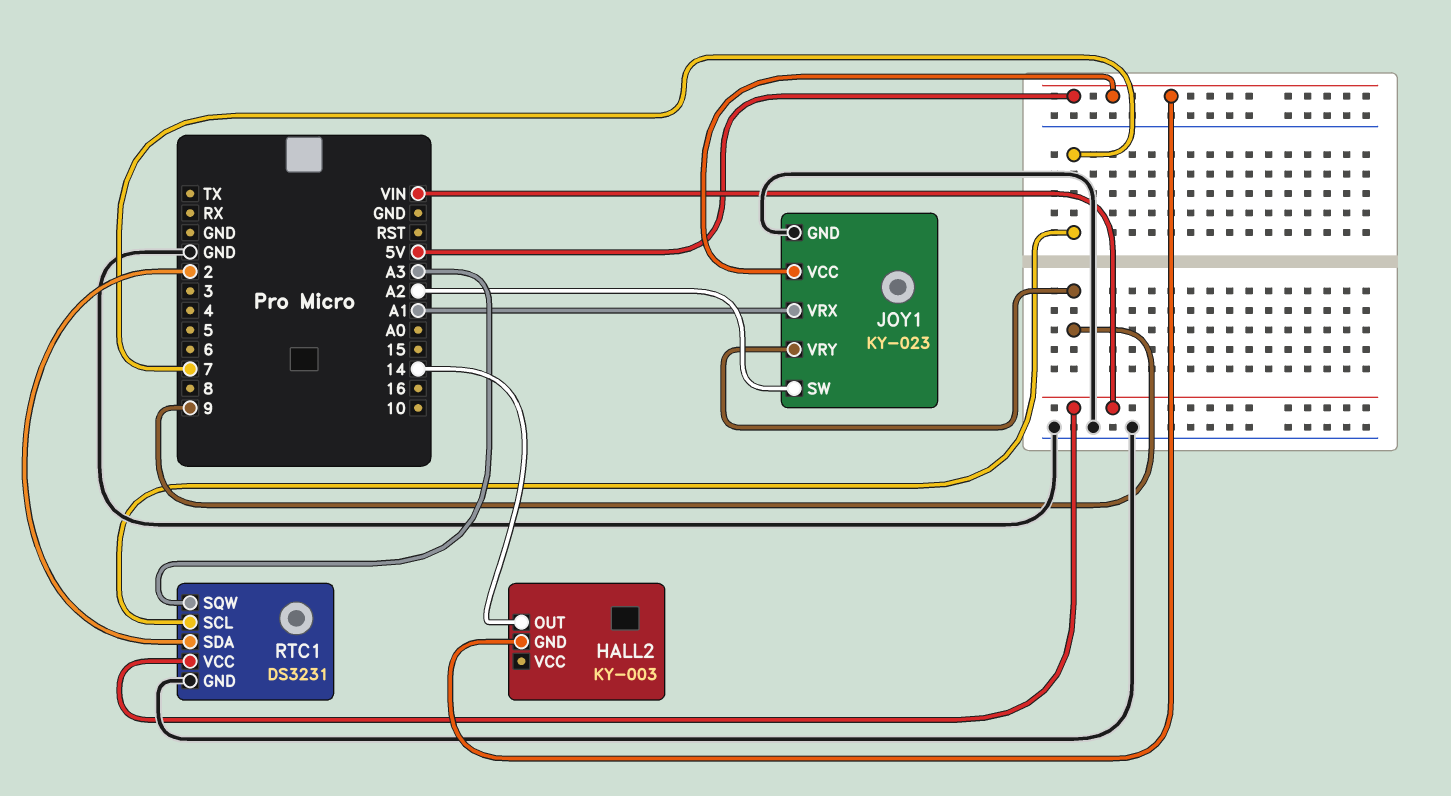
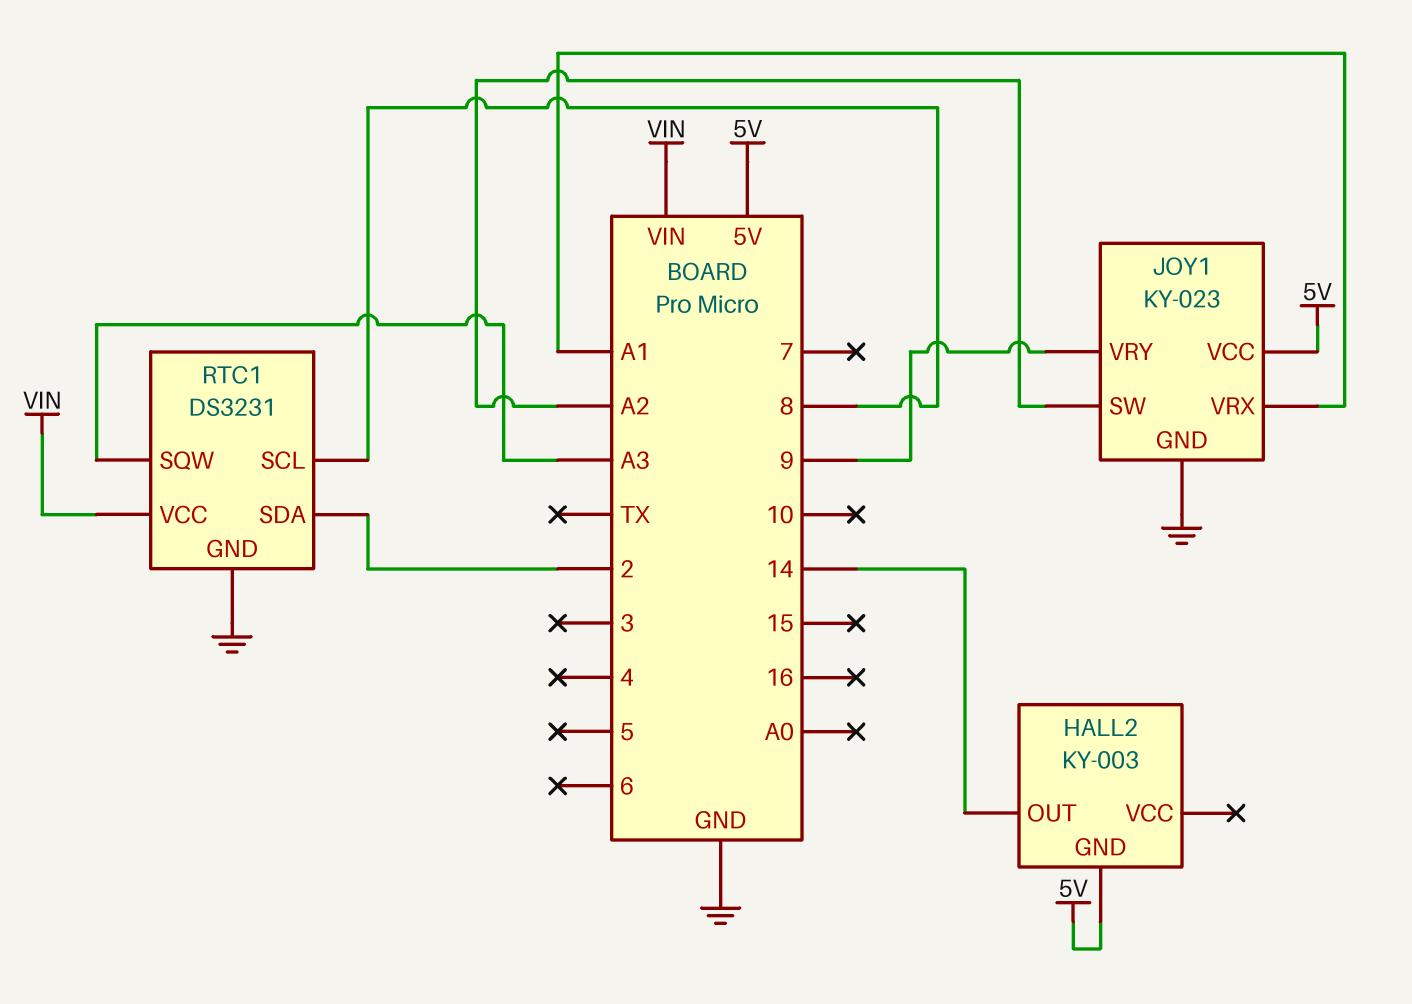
RTC1 pin SCL: 7 -> 8

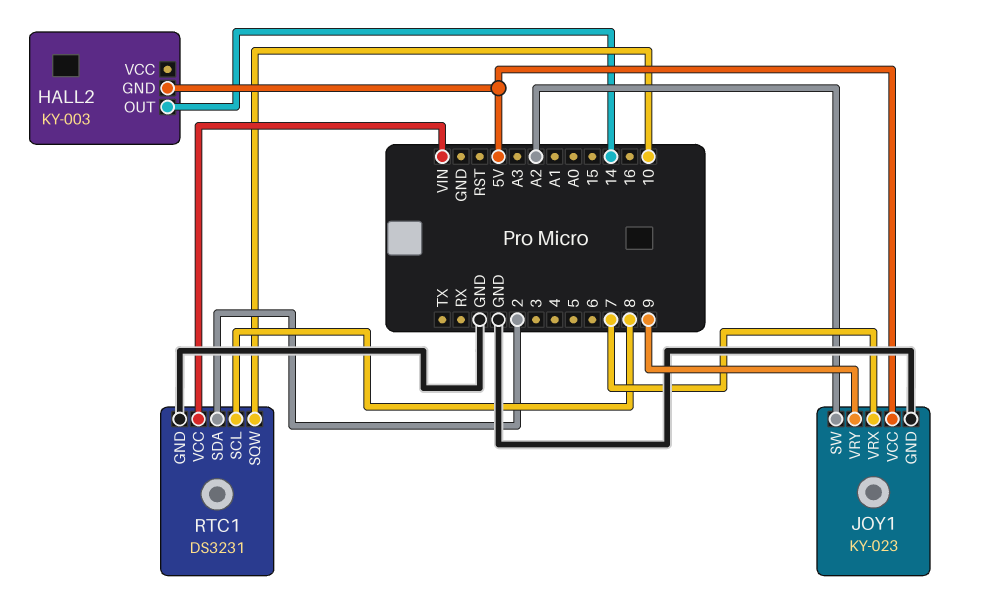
JOY1 pin VRX: A1 -> 7
RTC1 pin SQW: A3 -> 10

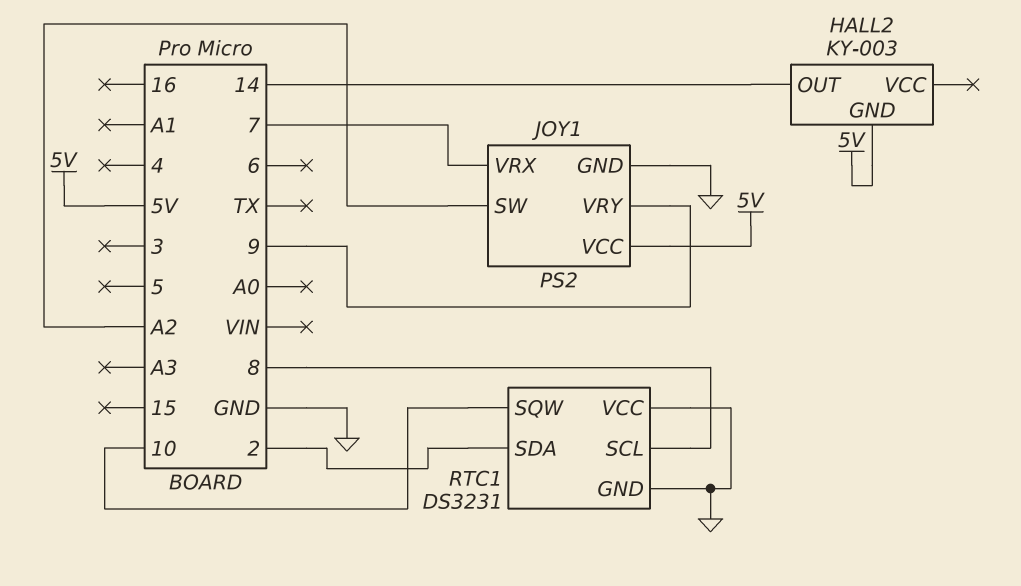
JOY1: KY-023 -> PS2
RTC1 pin VCC: VIN -> GND

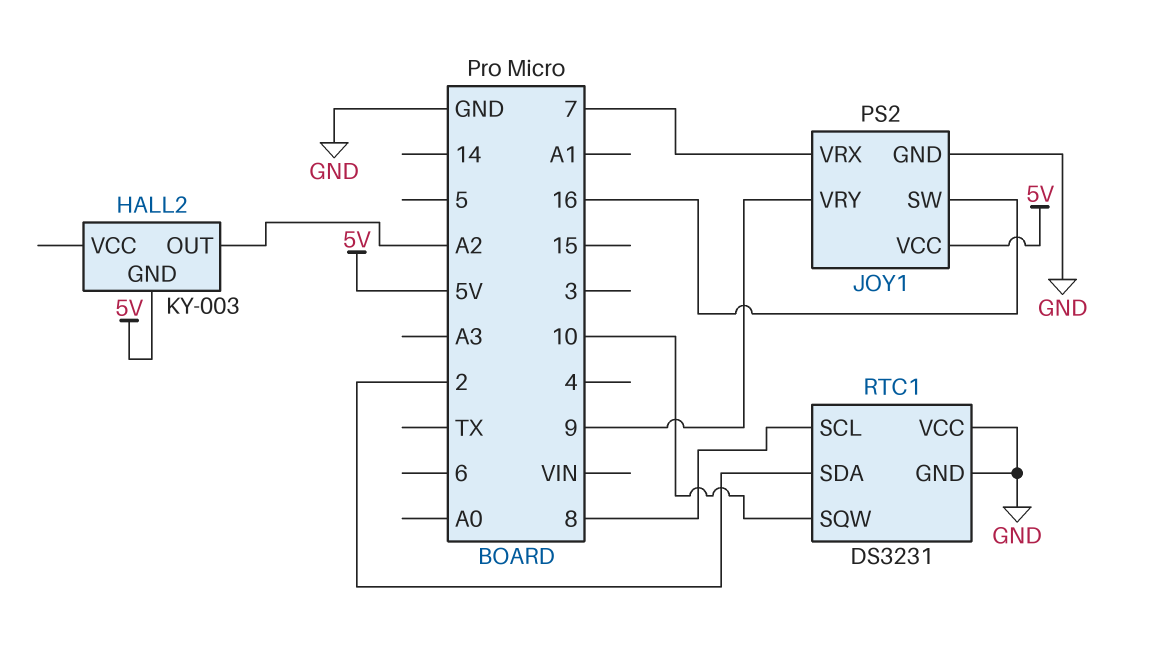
HALL2 pin OUT: 14 -> A2
JOY1 pin SW: A2 -> 16

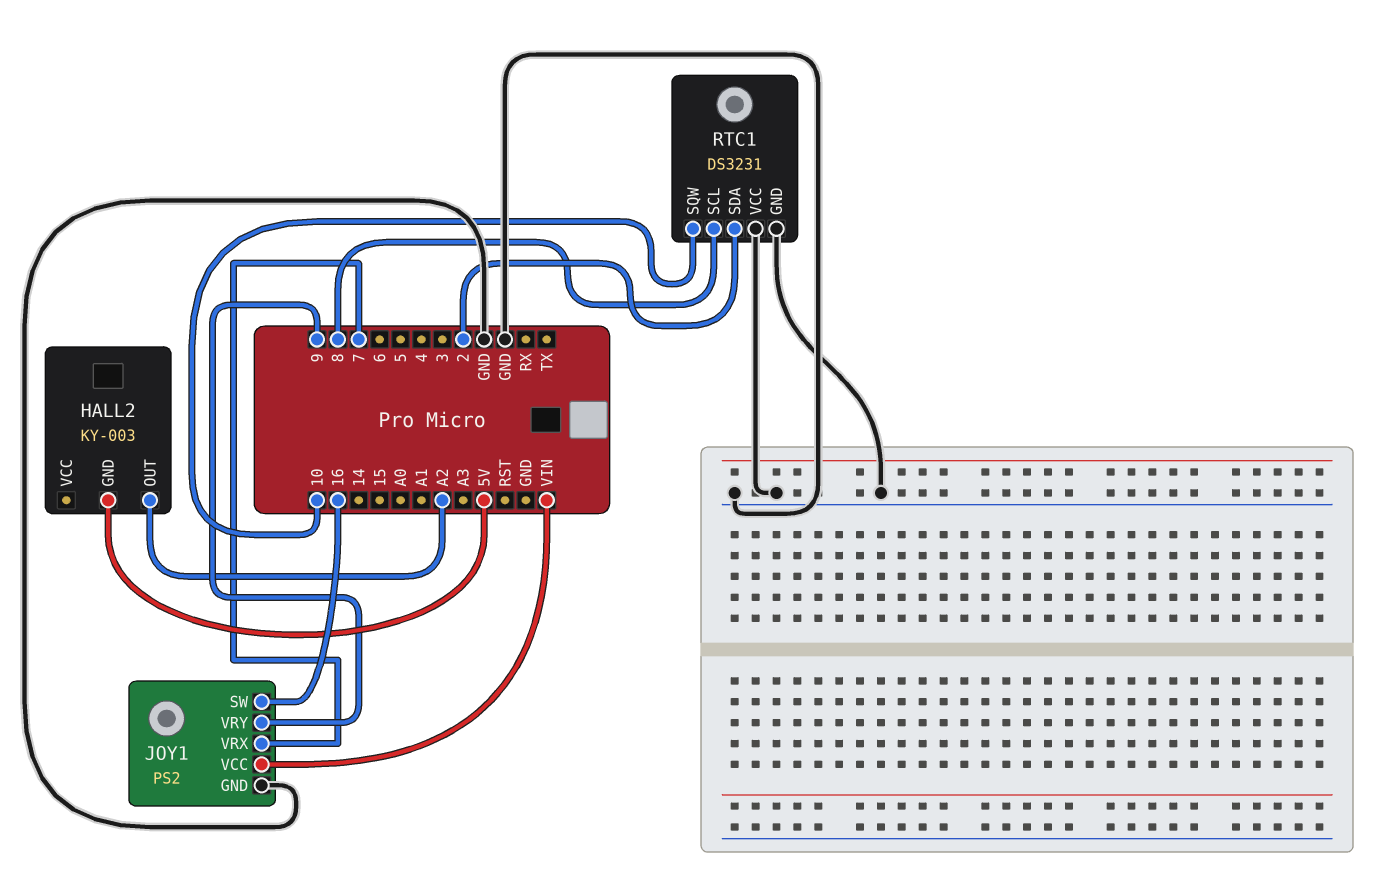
JOY1 pin VCC: 5V -> VIN

